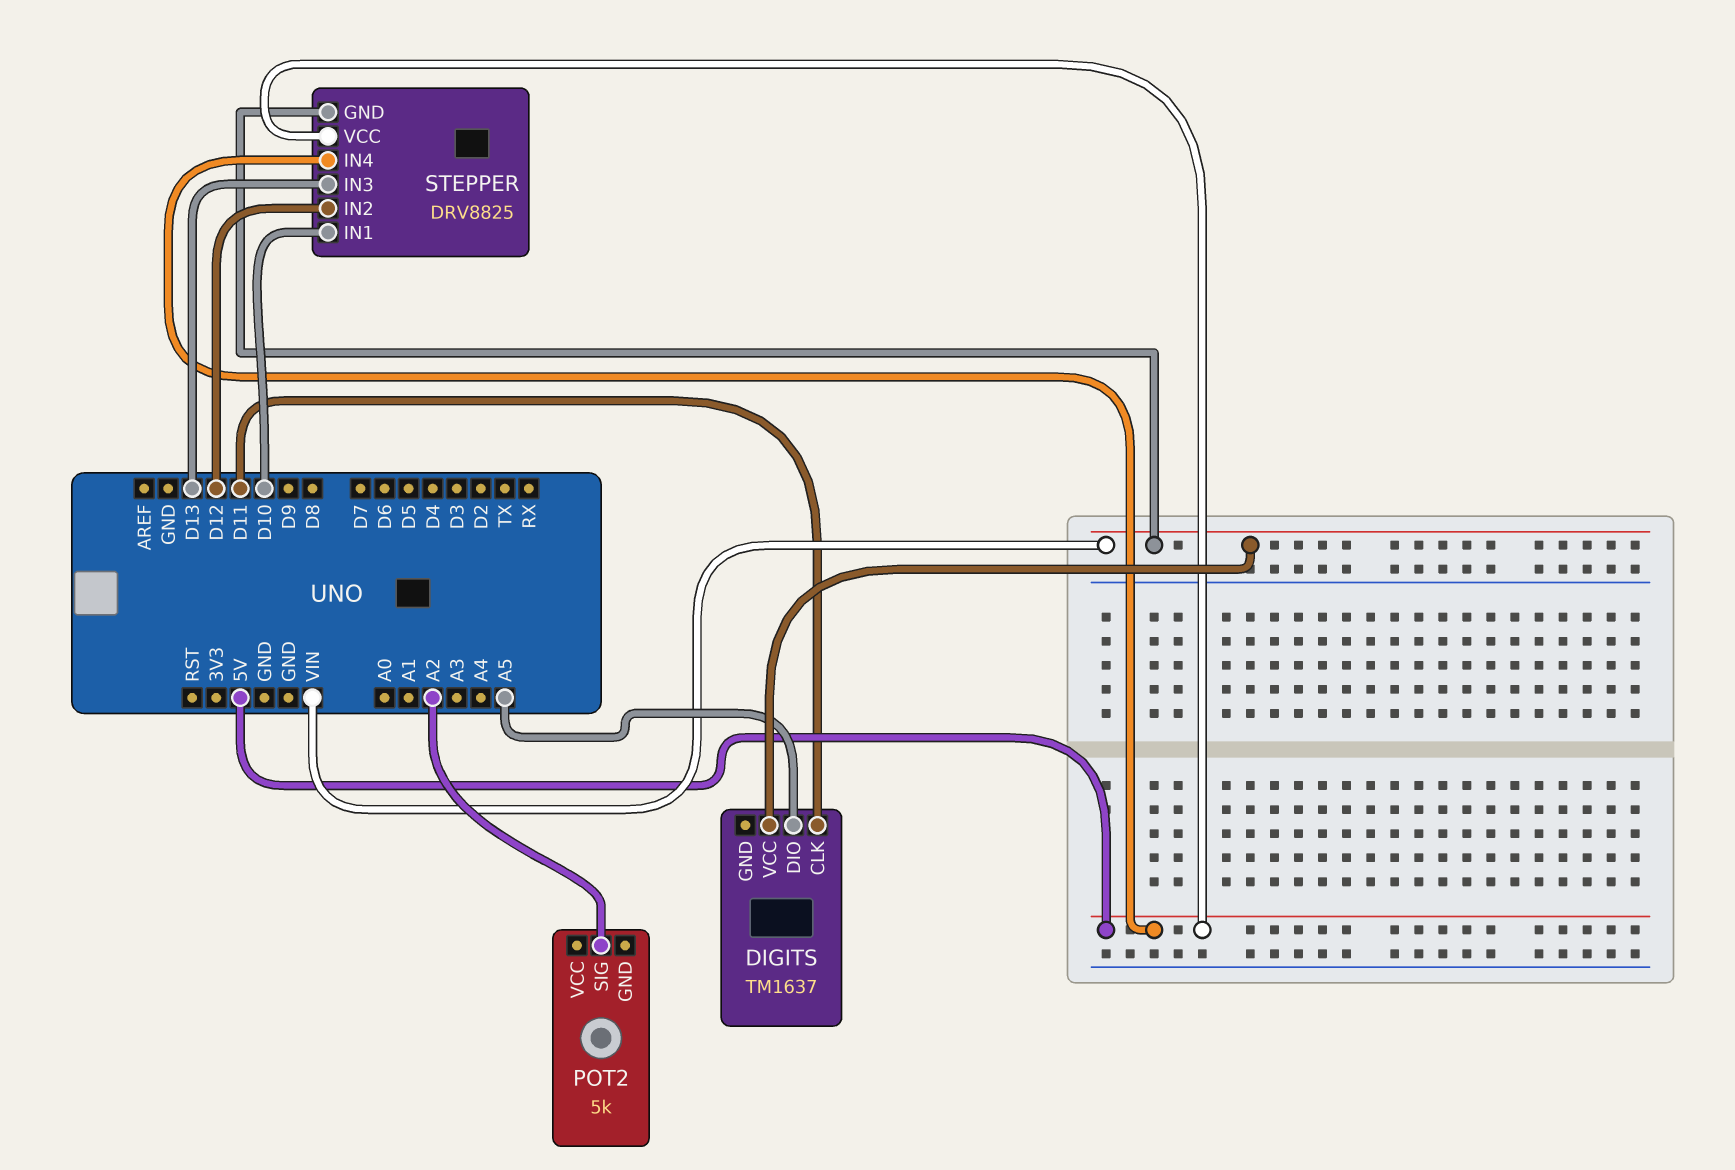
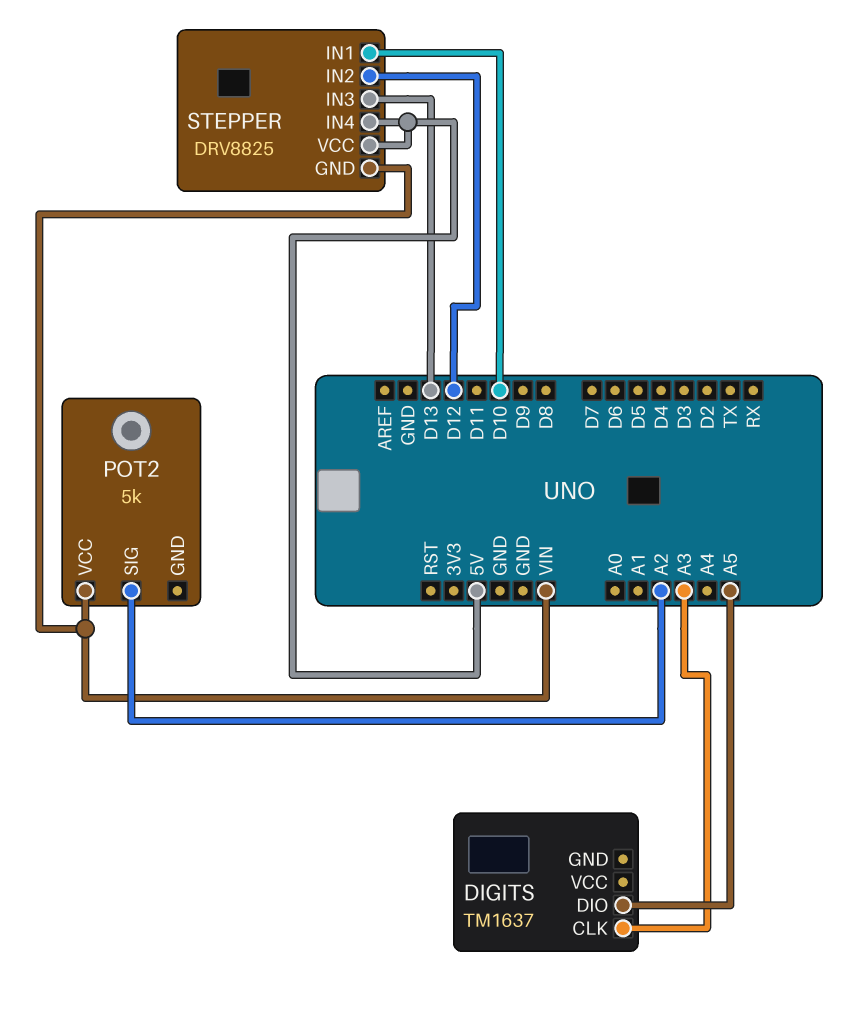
DIGITS pin CLK: D11 -> A3
DIGITS pin VCC: VIN -> none
POT2 pin VCC: none -> VIN

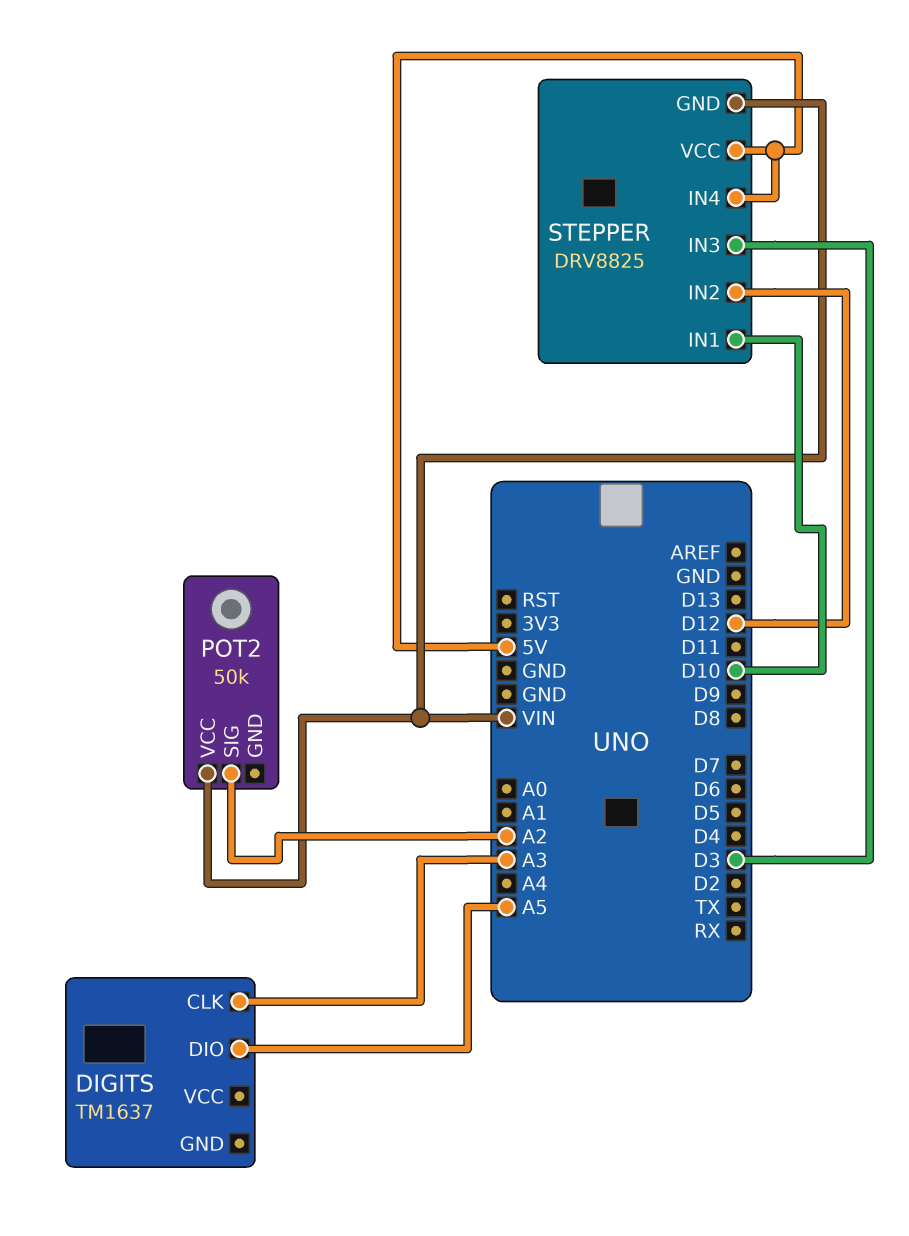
POT2: 5k -> 50k
STEPPER pin IN3: D13 -> D3

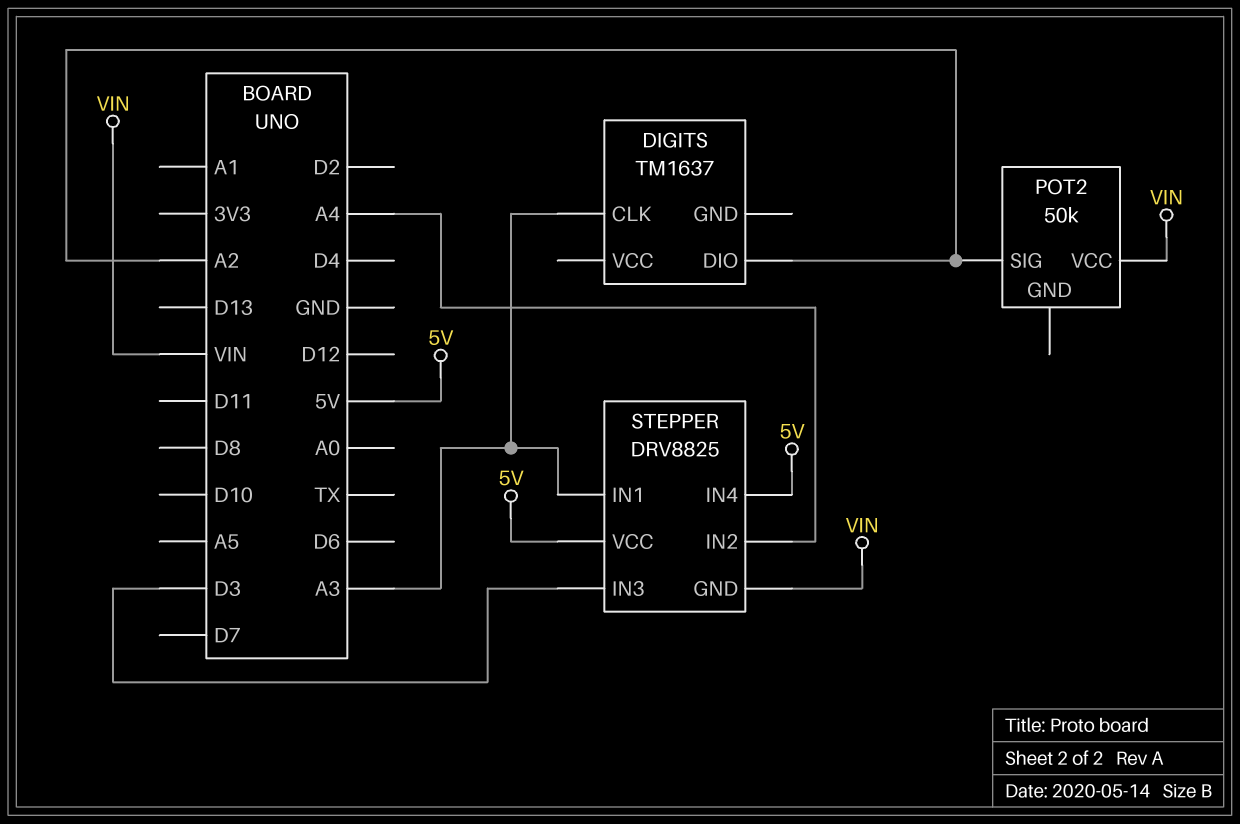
DIGITS pin DIO: A5 -> A2
STEPPER pin IN1: D10 -> A3
STEPPER pin IN2: D12 -> A4

